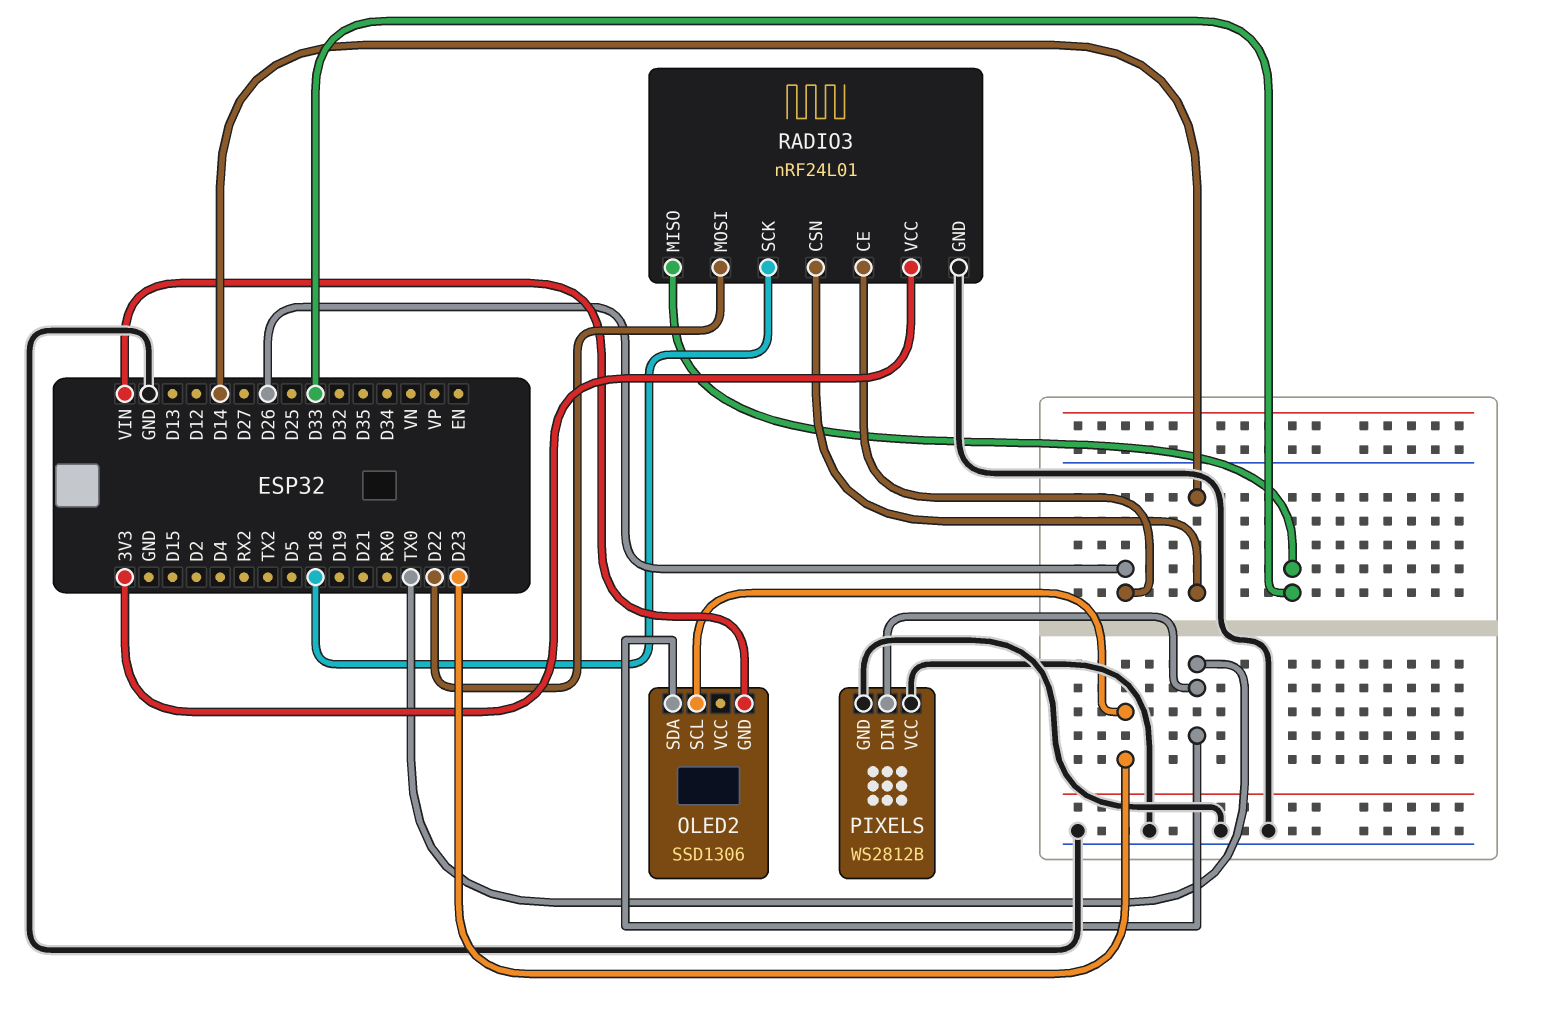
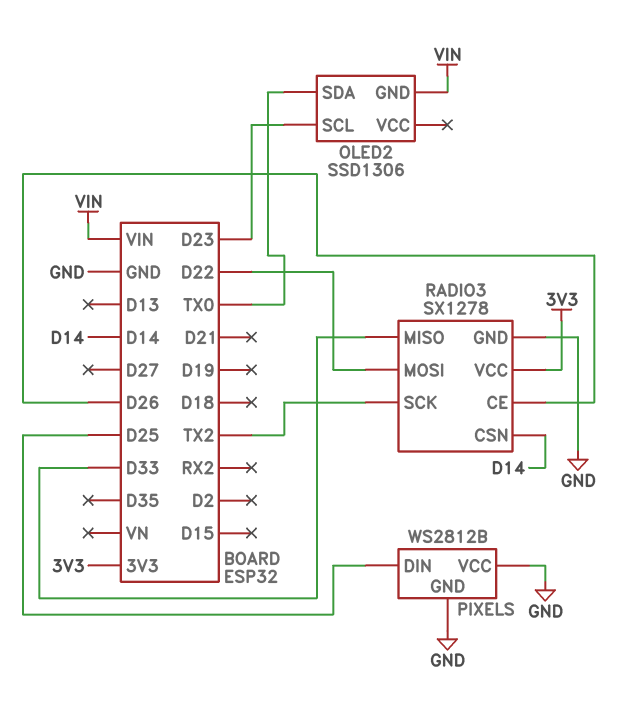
PIXELS pin DIN: TX0 -> D25
RADIO3: nRF24L01 -> SX1278
RADIO3 pin SCK: D18 -> TX2

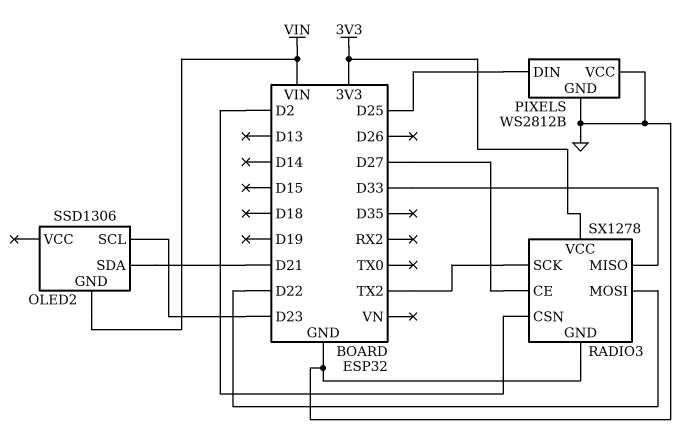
OLED2 pin SDA: TX0 -> D21
RADIO3 pin CE: D26 -> D27
RADIO3 pin CSN: D14 -> D2

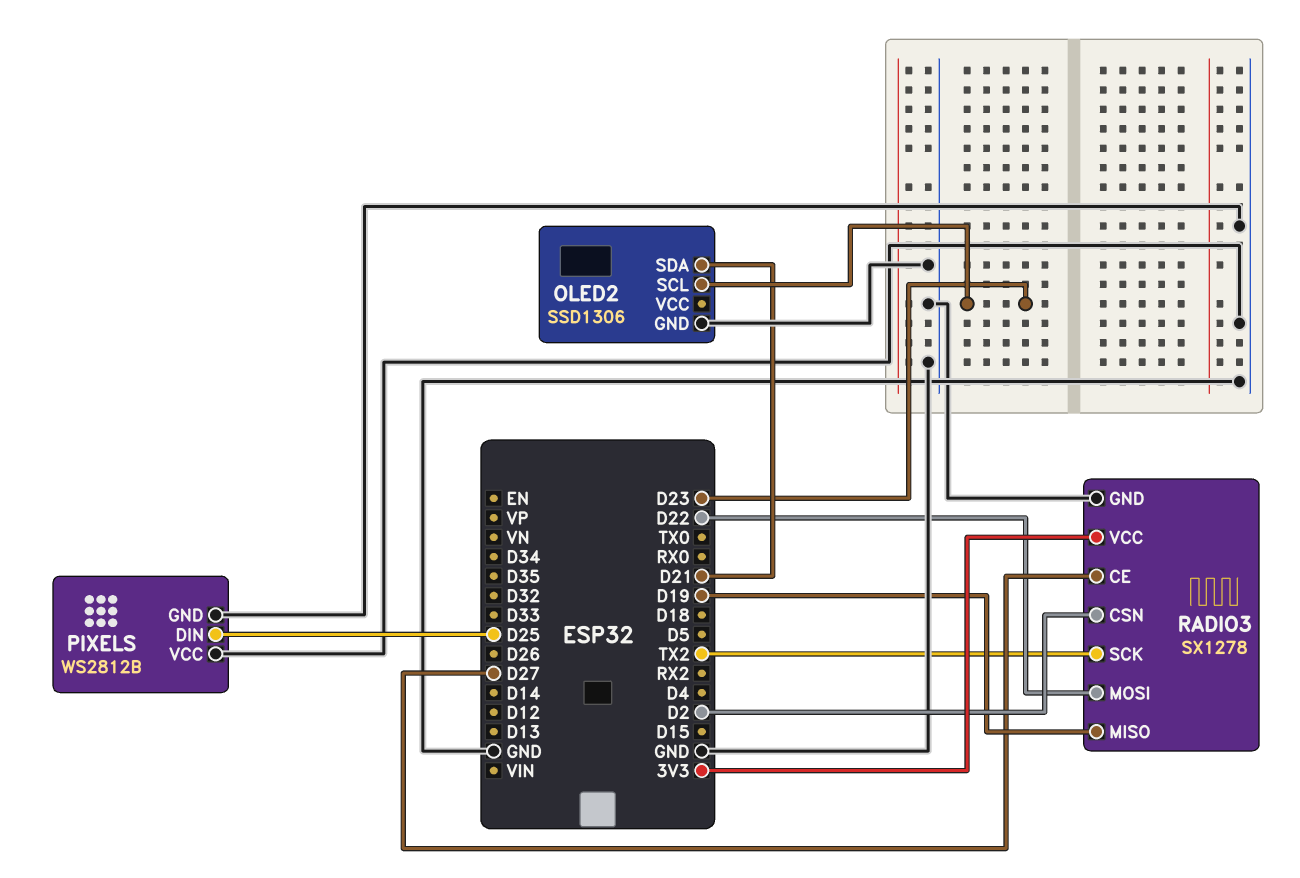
OLED2 pin GND: VIN -> GND
RADIO3 pin MISO: D33 -> D19

